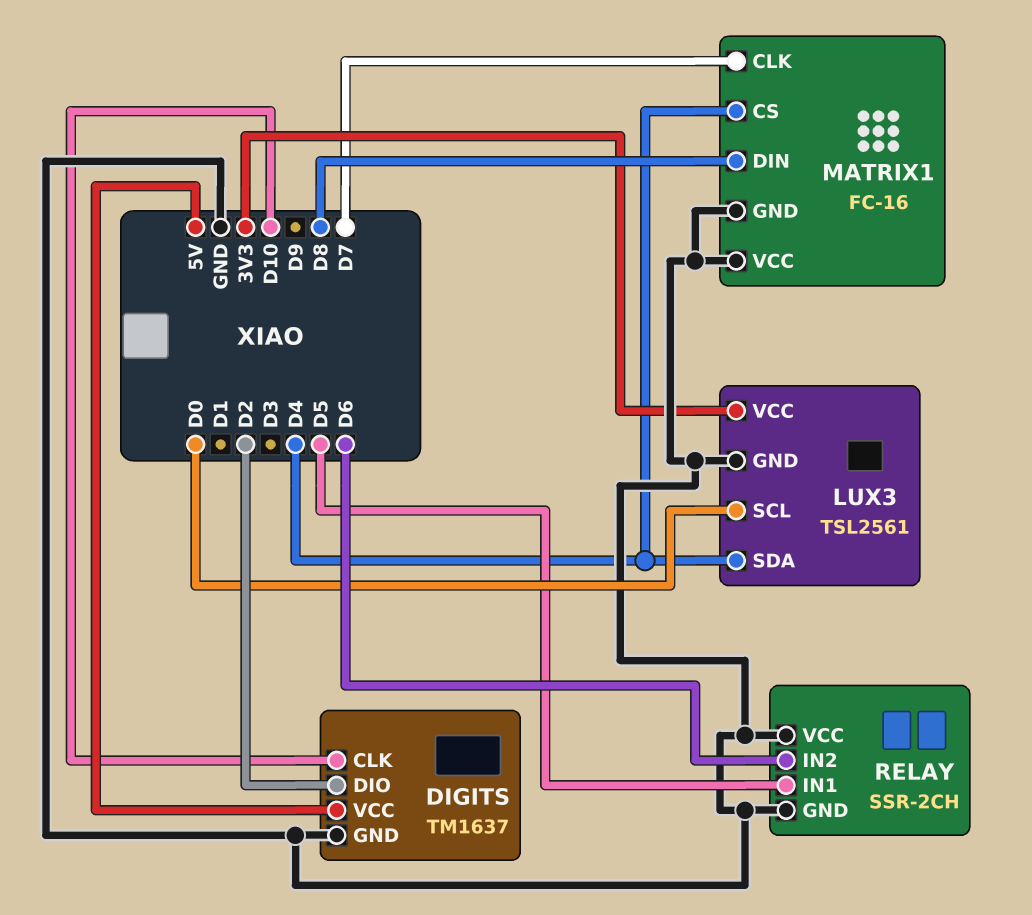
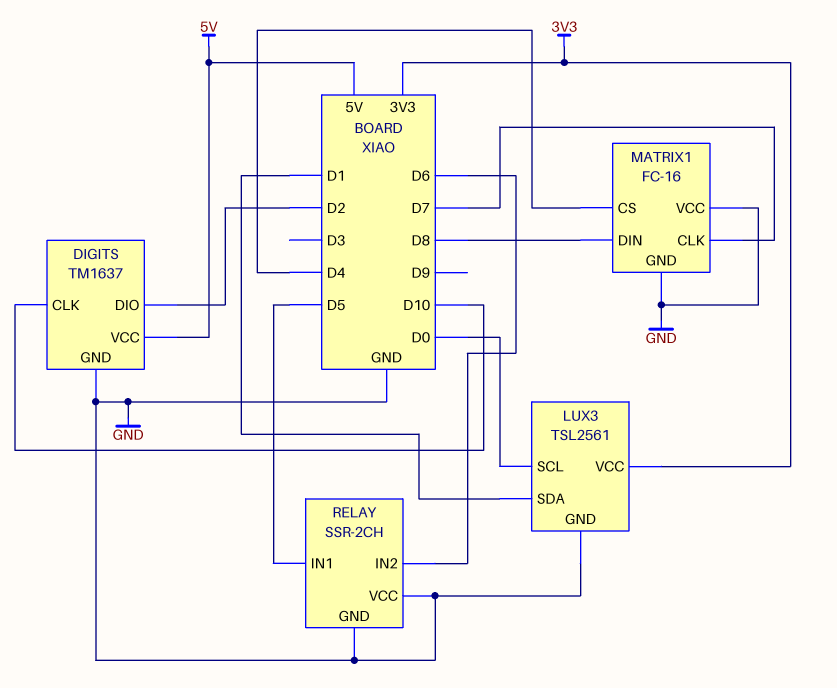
LUX3 pin SDA: D4 -> D1

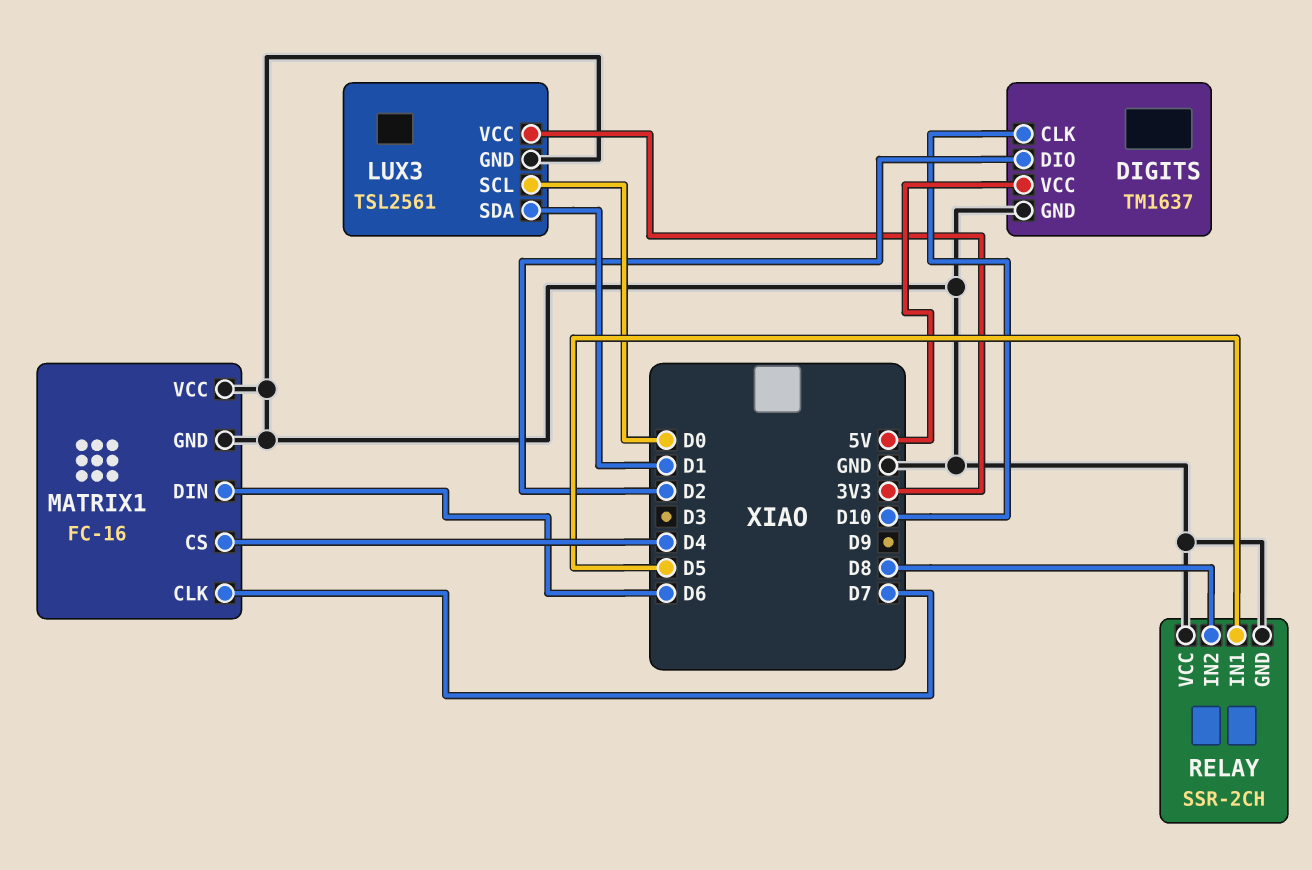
MATRIX1 pin DIN: D8 -> D6
RELAY pin IN2: D6 -> D8

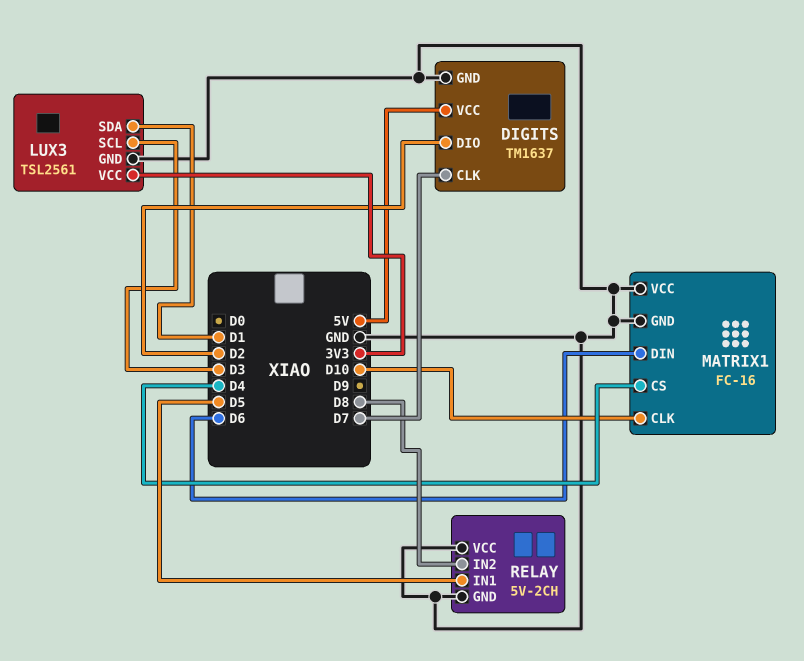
DIGITS pin CLK: D10 -> D7
LUX3 pin SCL: D0 -> D3
MATRIX1 pin CLK: D7 -> D10
RELAY: SSR-2CH -> 5V-2CH

